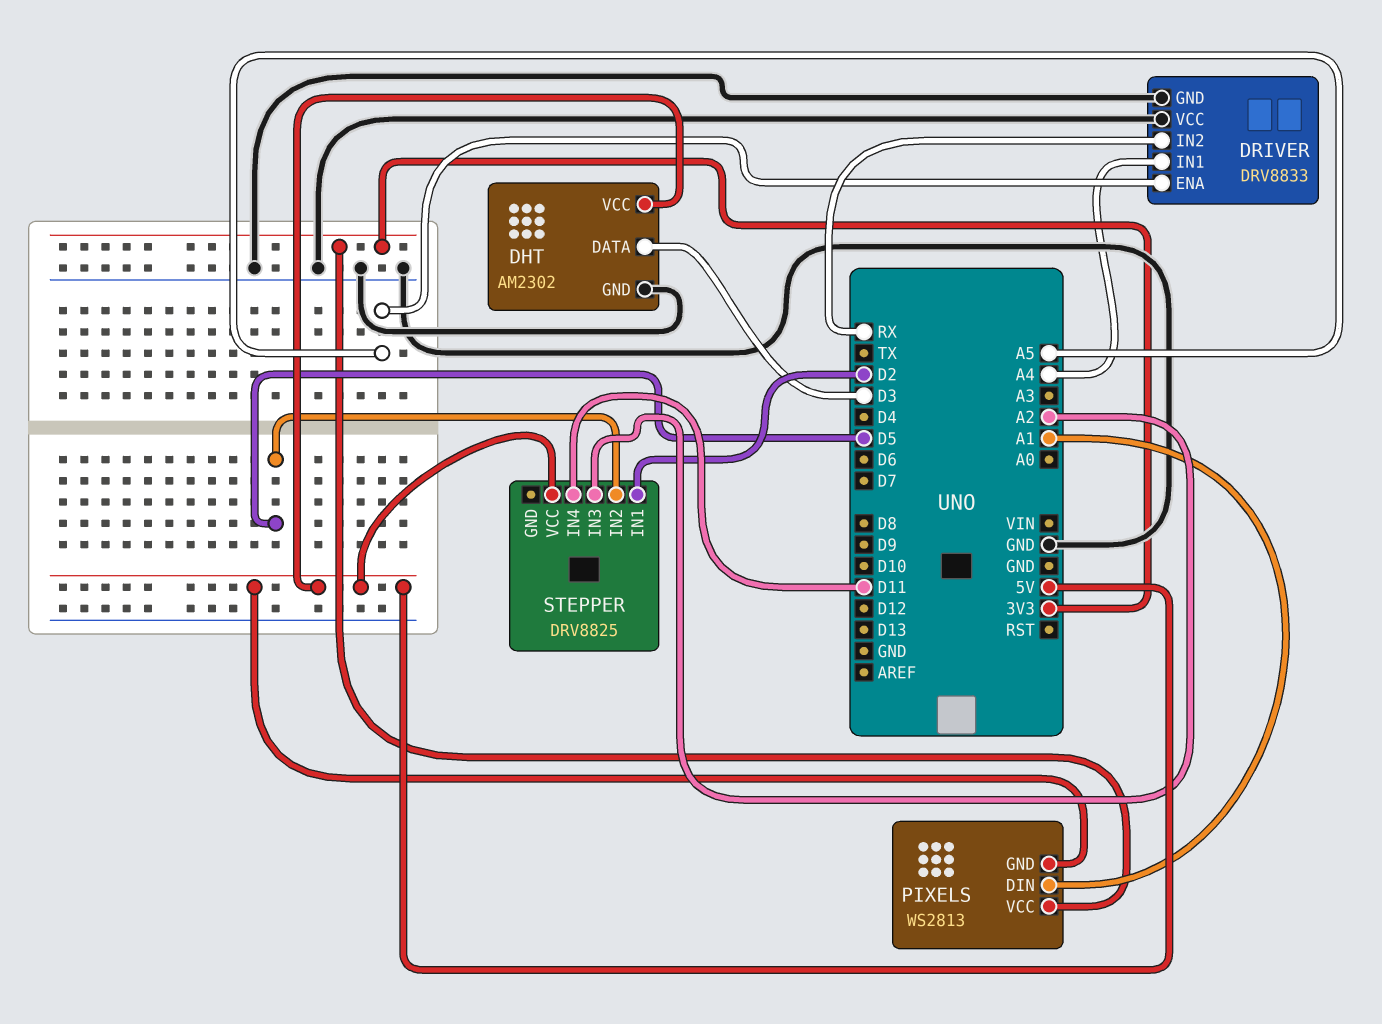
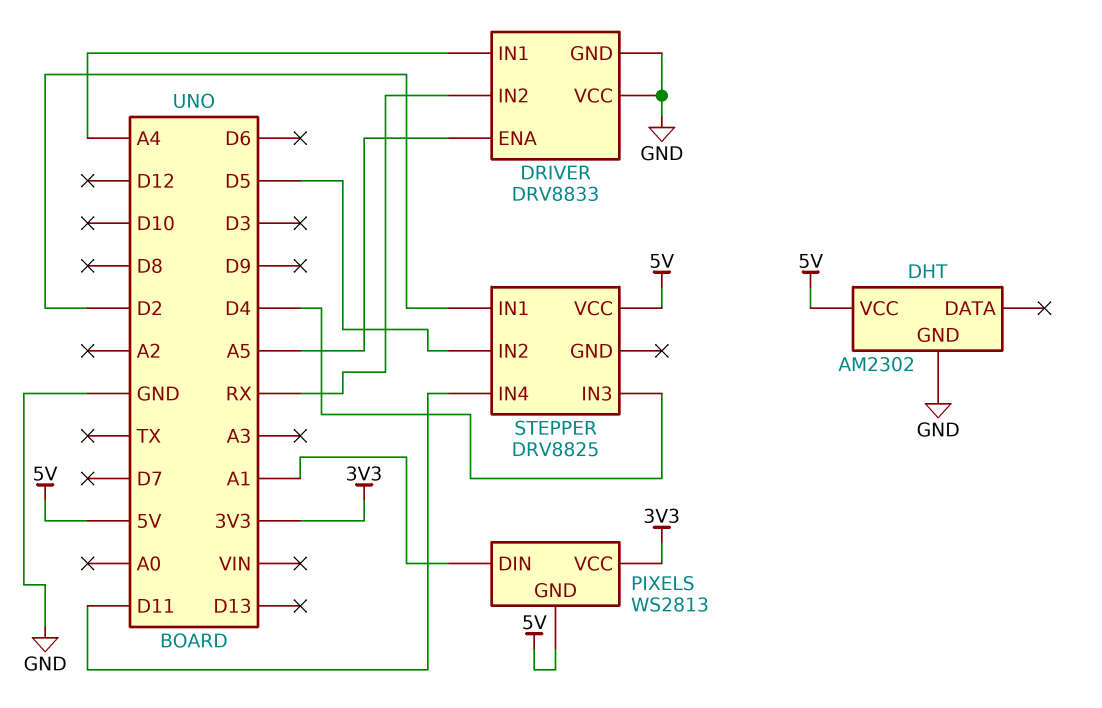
DHT pin DATA: D3 -> none
STEPPER pin IN3: A2 -> D4

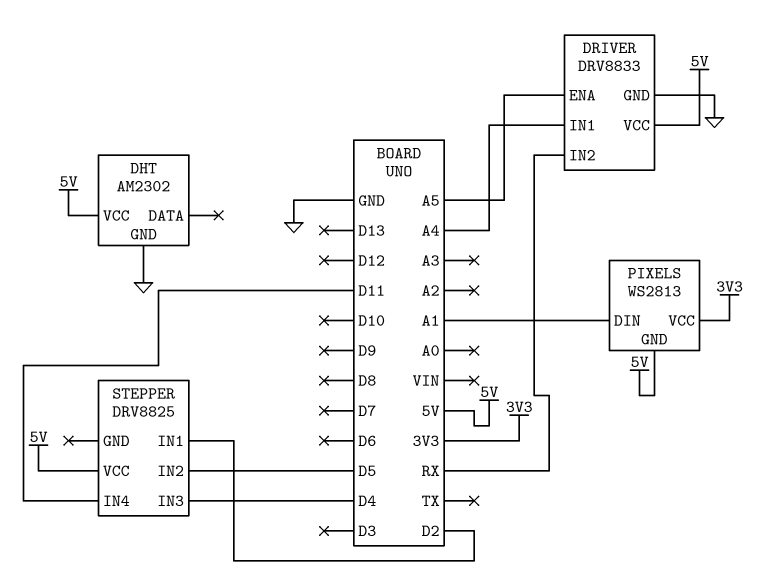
DRIVER pin VCC: GND -> 5V

